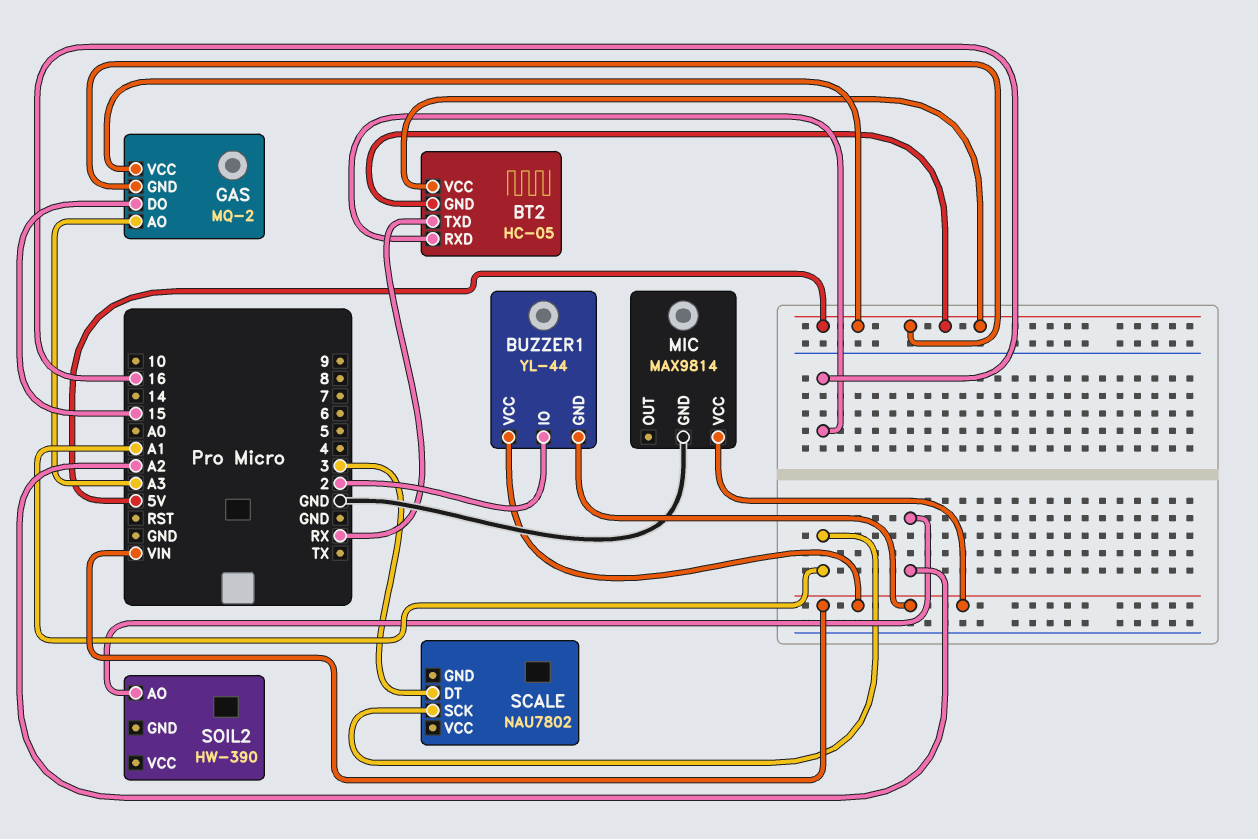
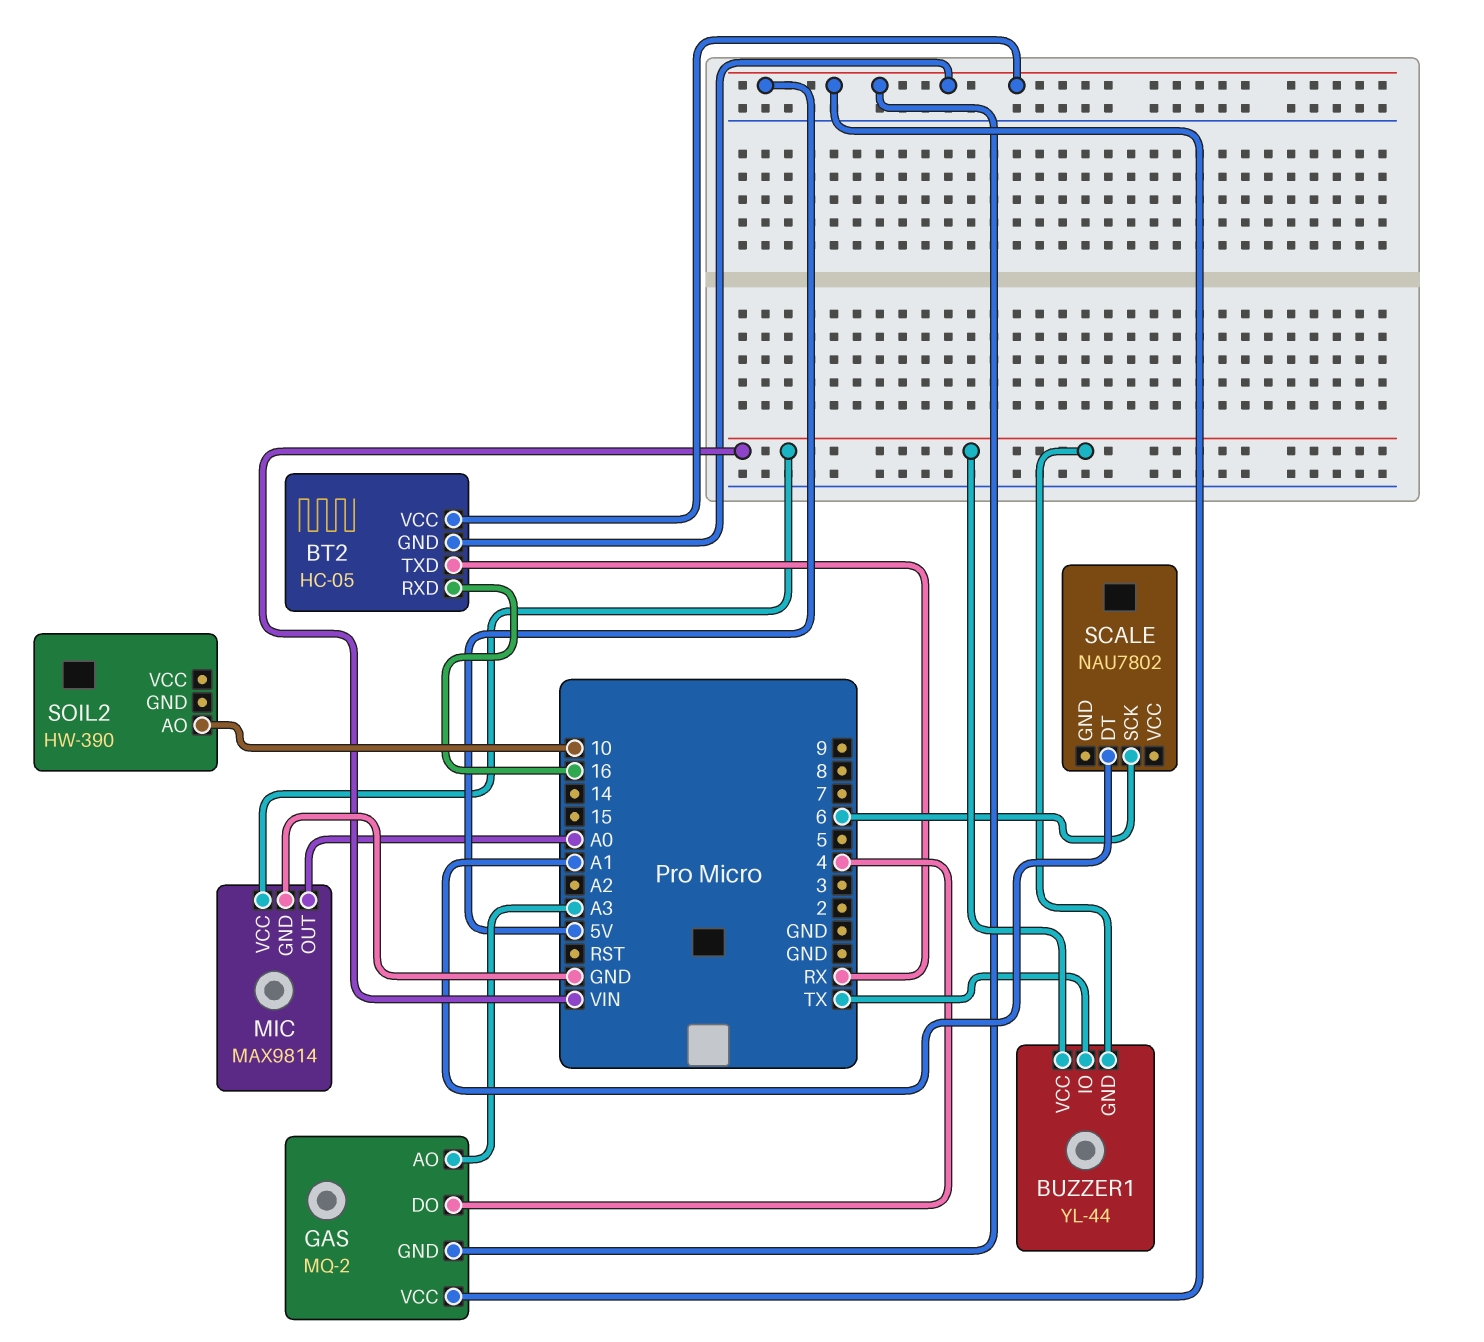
BUZZER1 pin IO: 2 -> TX
GAS pin DO: 15 -> 4
MIC pin OUT: none -> A0
SCALE pin DT: 3 -> A1
SCALE pin SCK: A1 -> 6
SOIL2 pin AO: A2 -> 10

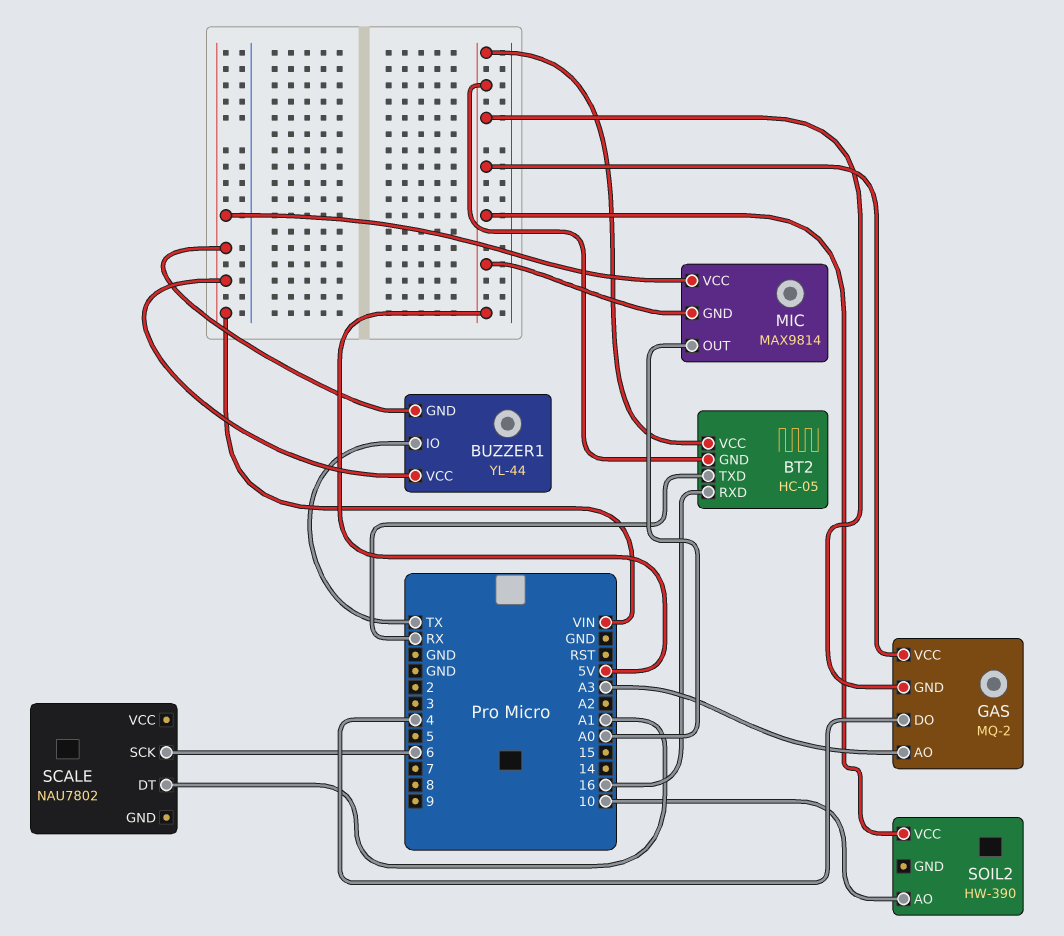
MIC pin GND: GND -> 5V
SOIL2 pin VCC: none -> 5V

